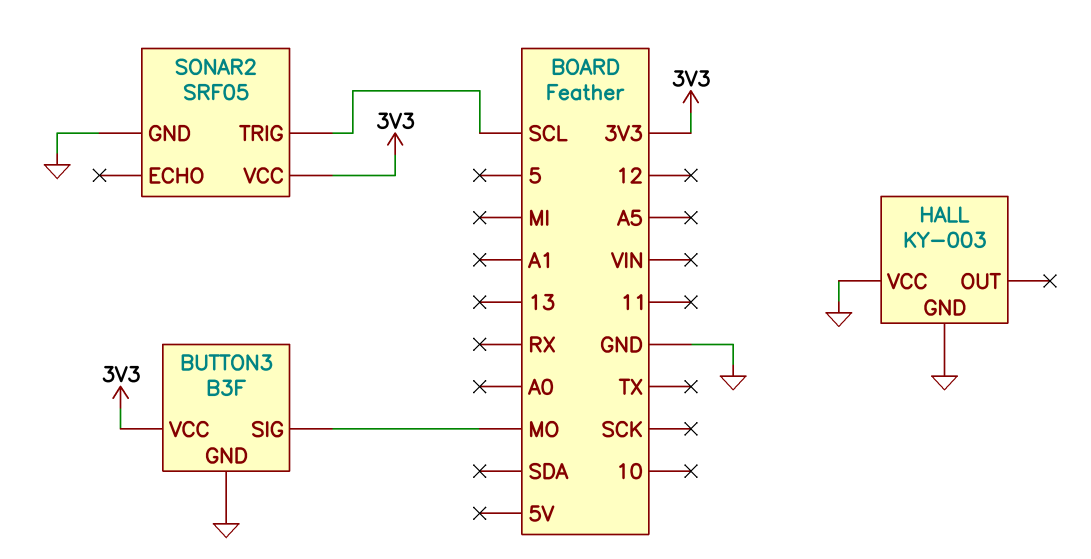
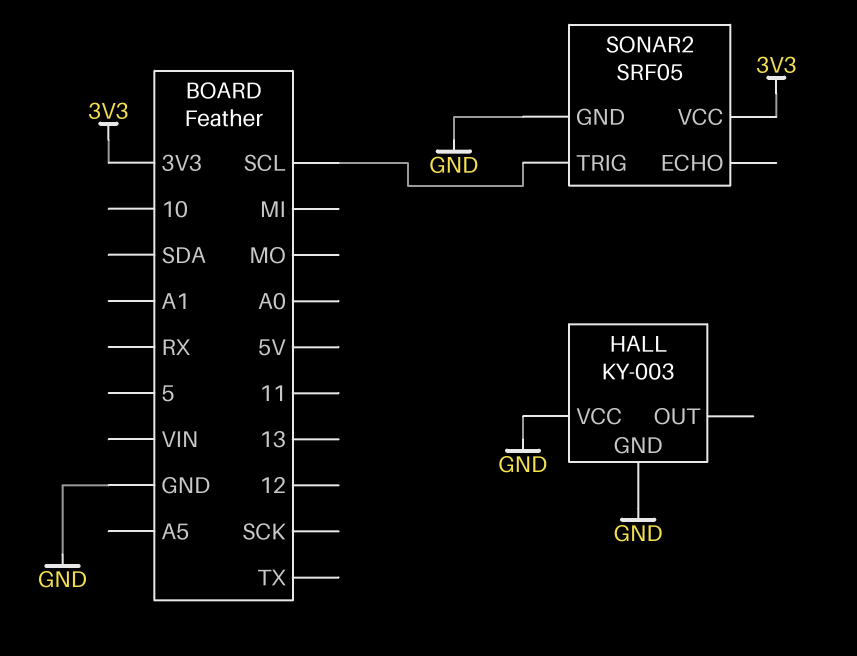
BUTTON3: B3F -> none
BUTTON3 pin GND: GND -> none
BUTTON3 pin SIG: MO -> none
BUTTON3 pin VCC: 3V3 -> none

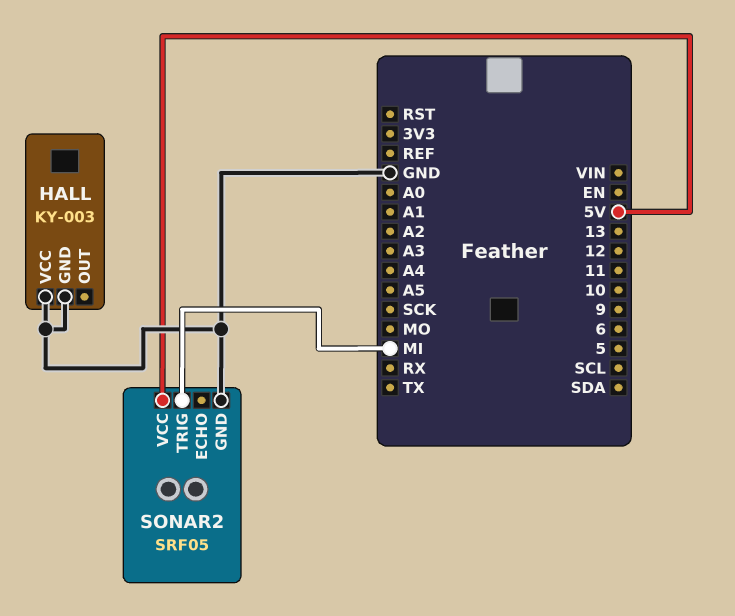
SONAR2 pin TRIG: SCL -> MI
SONAR2 pin VCC: 3V3 -> 5V

